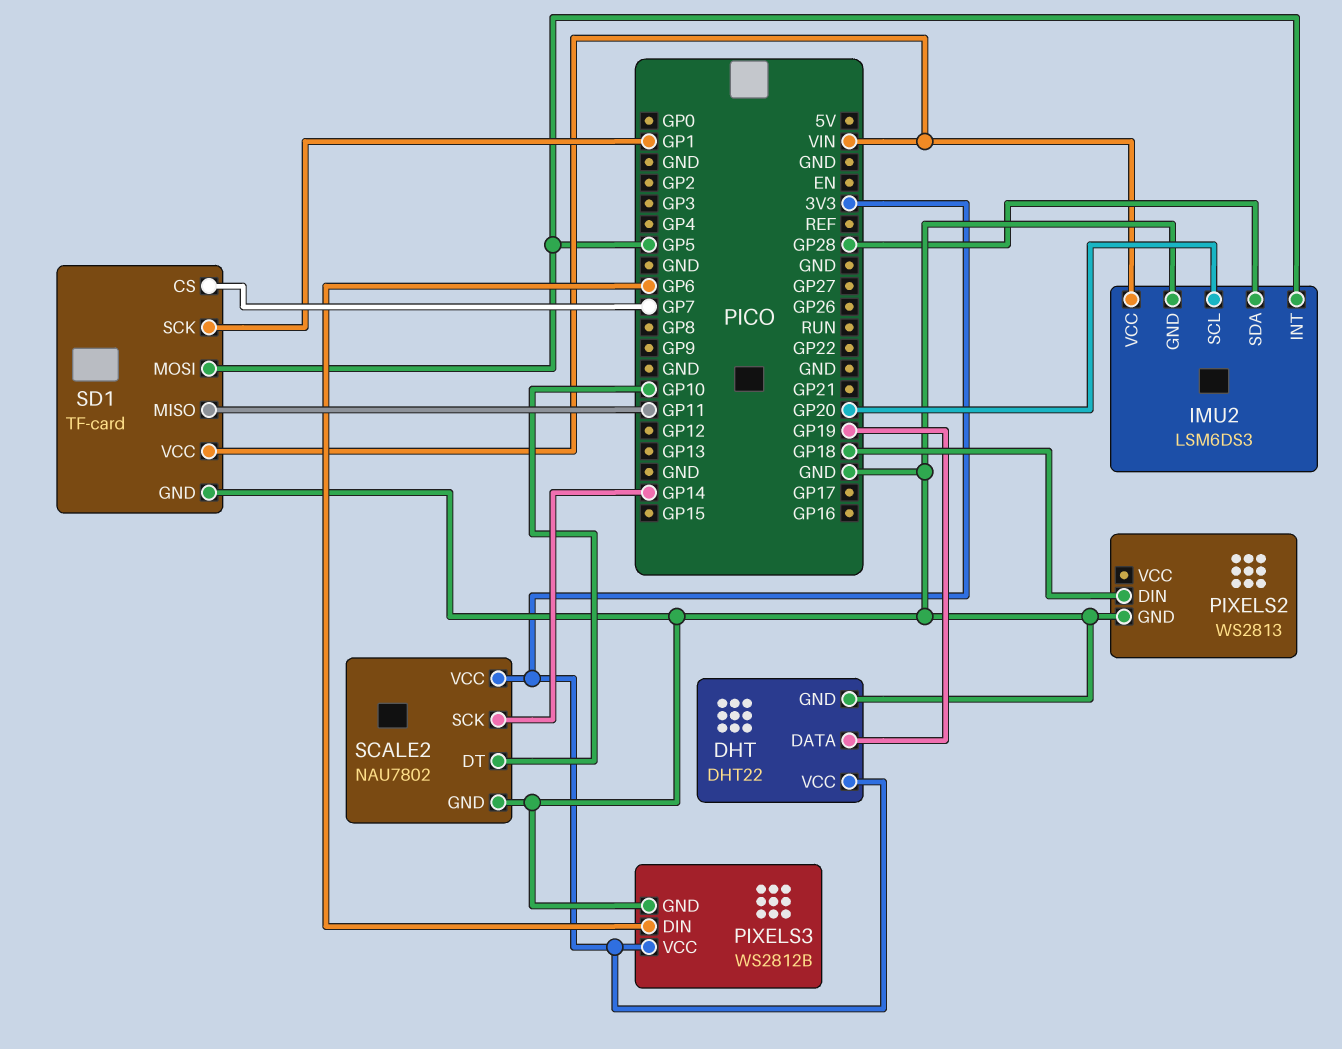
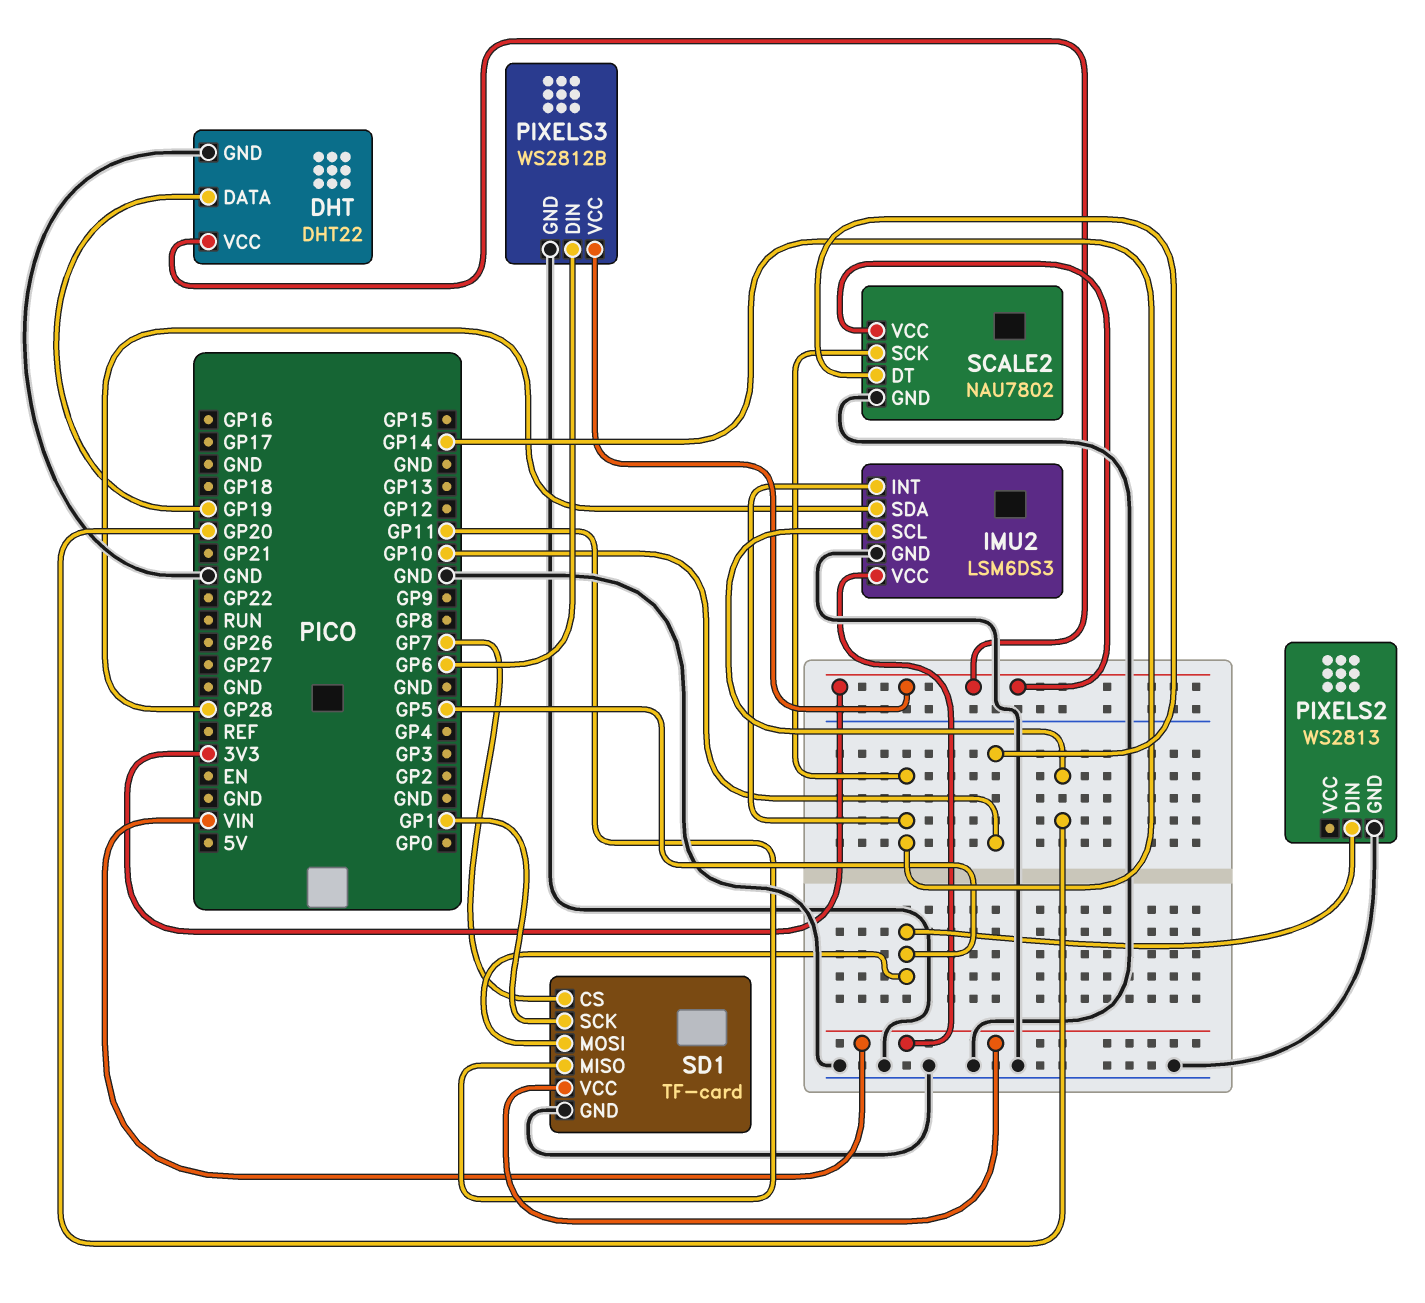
IMU2 pin INT: GP5 -> GP14
PIXELS2 pin DIN: GP18 -> GP5

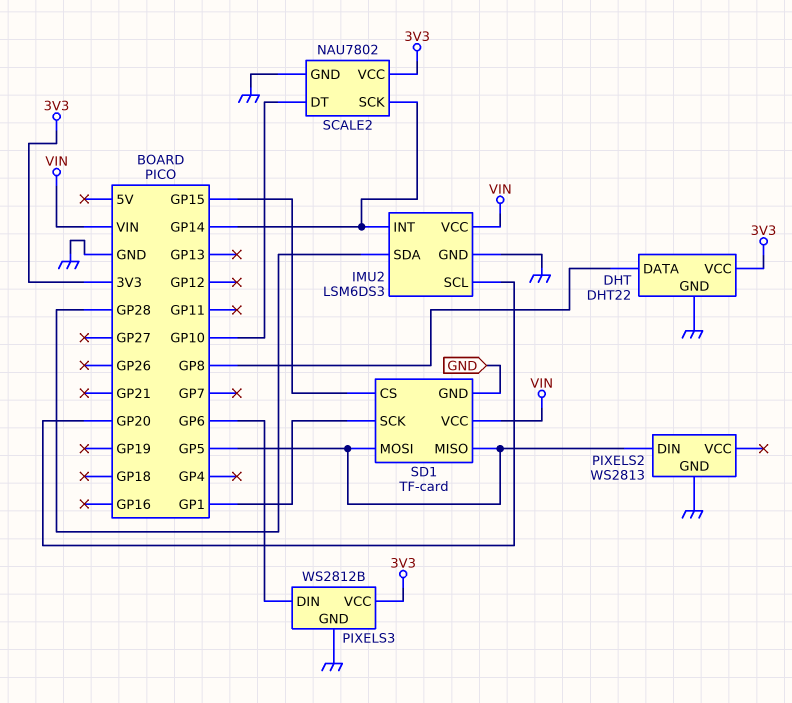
DHT pin DATA: GP19 -> GP8
SD1 pin CS: GP7 -> GP15
SD1 pin MISO: GP11 -> GP5

